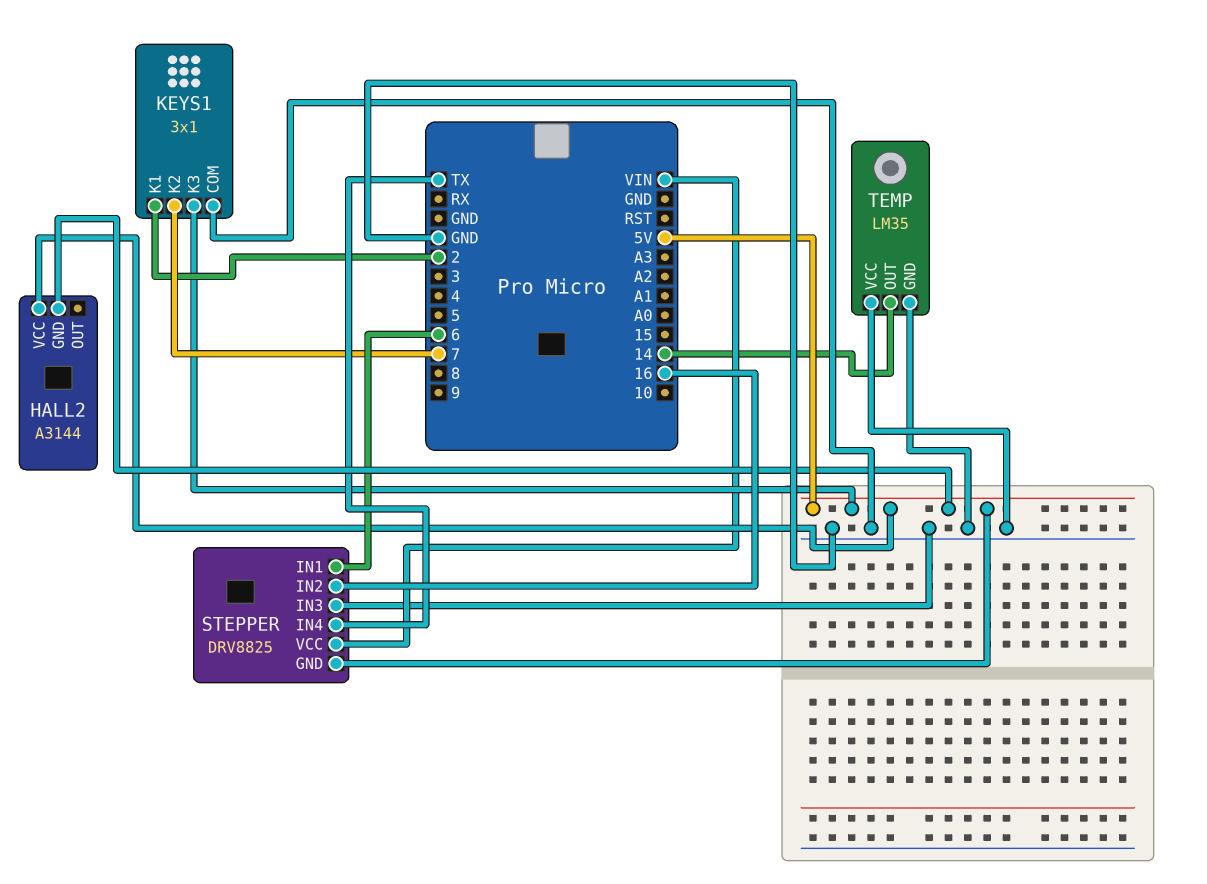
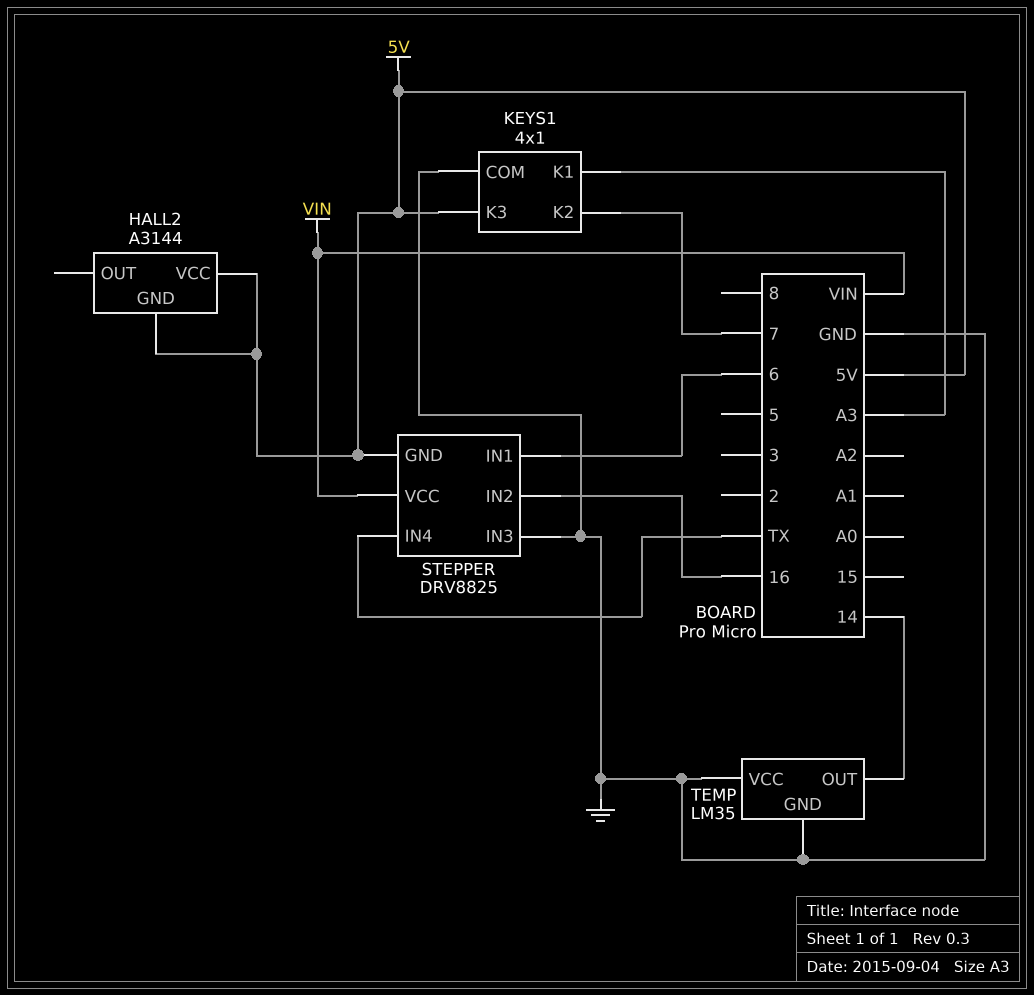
KEYS1: 3x1 -> 4x1
KEYS1 pin K1: 2 -> A3

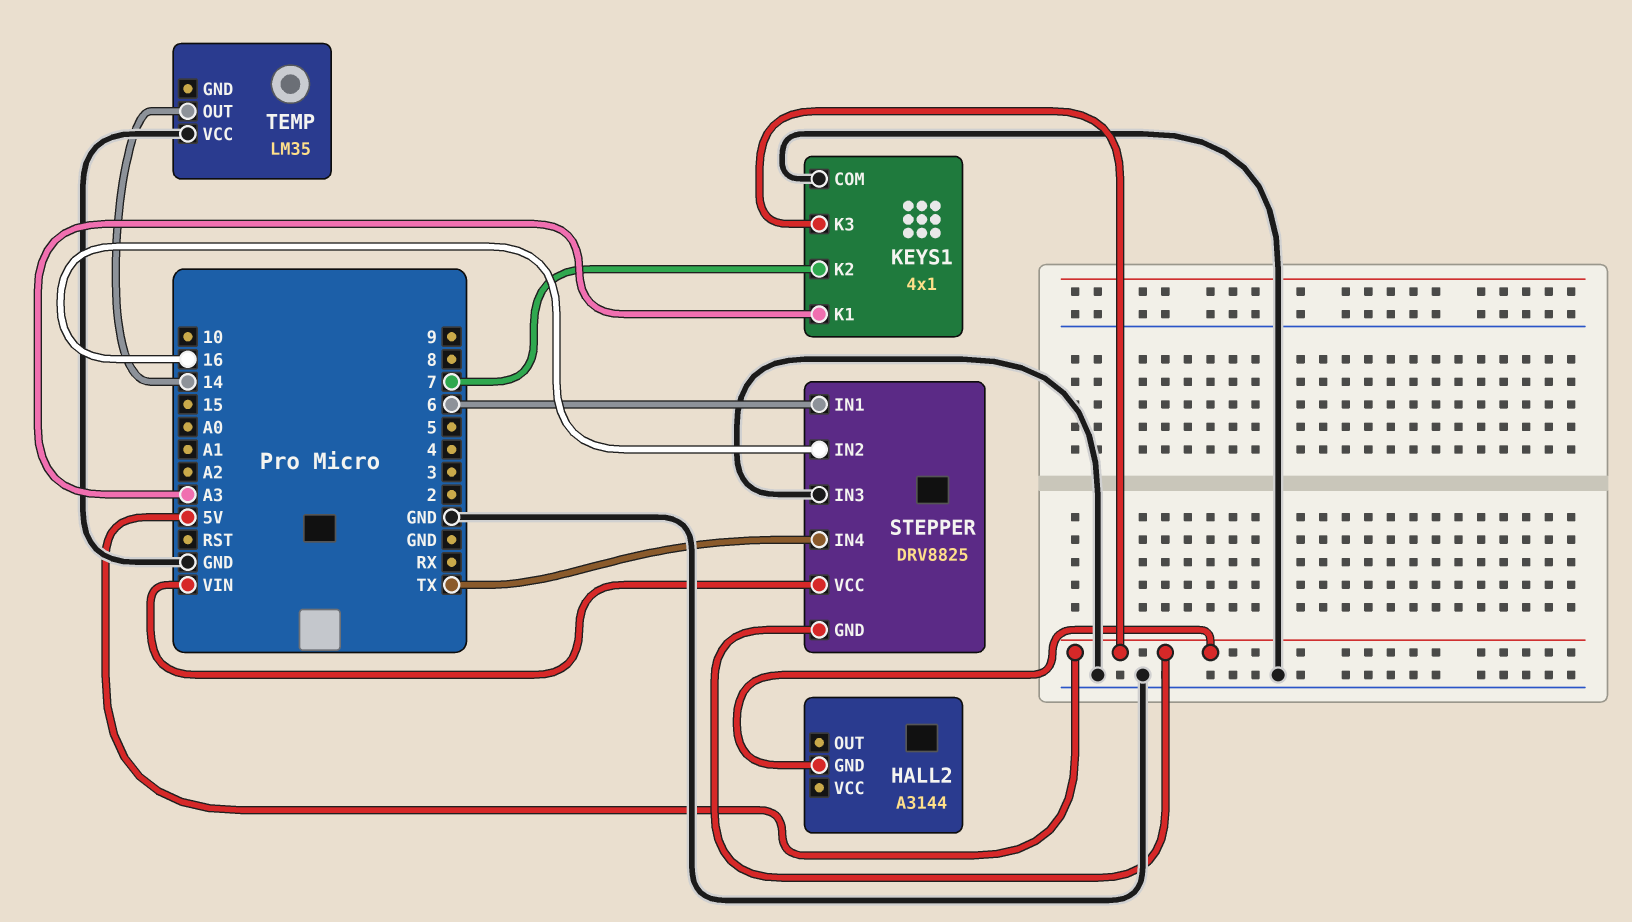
HALL2 pin VCC: 5V -> none
TEMP pin GND: GND -> none

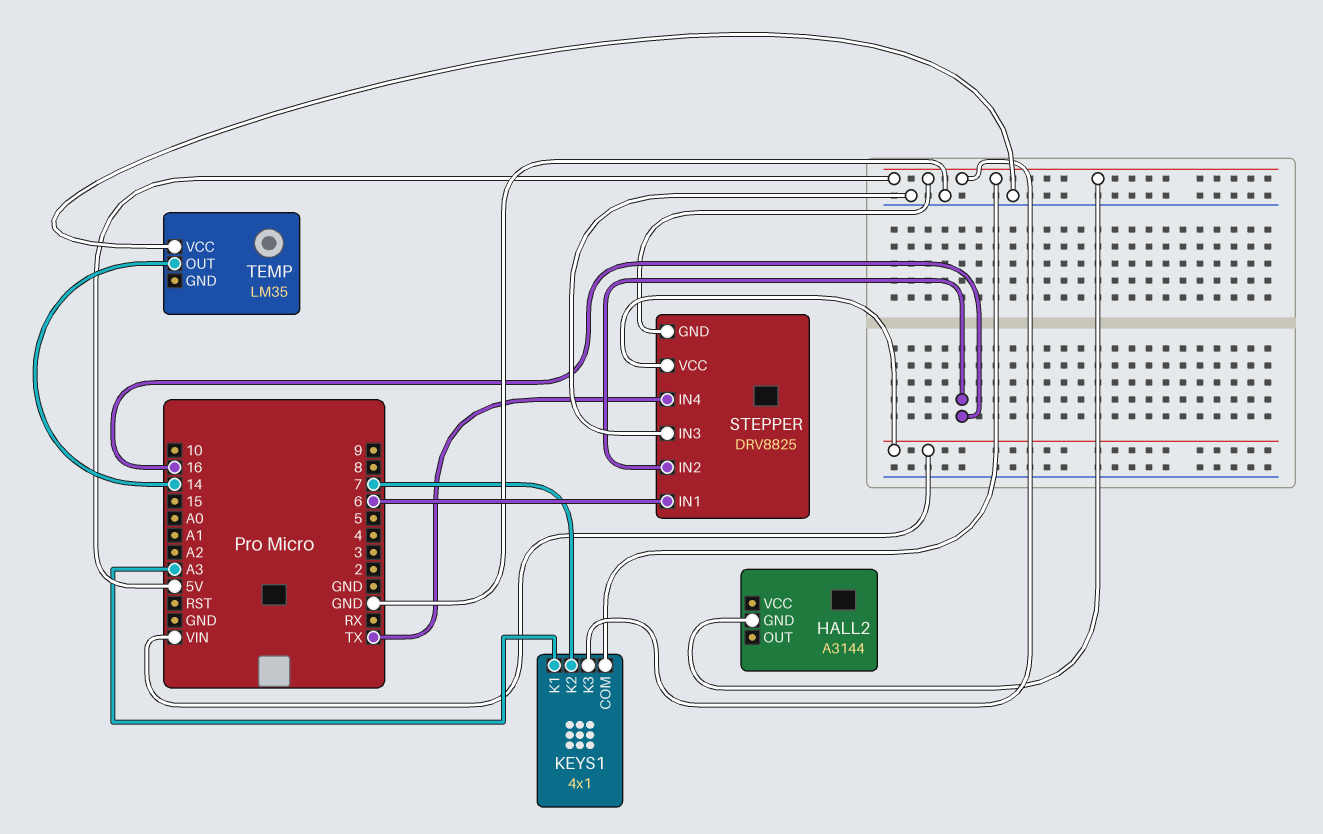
KEYS1 pin COM: GND -> 5V

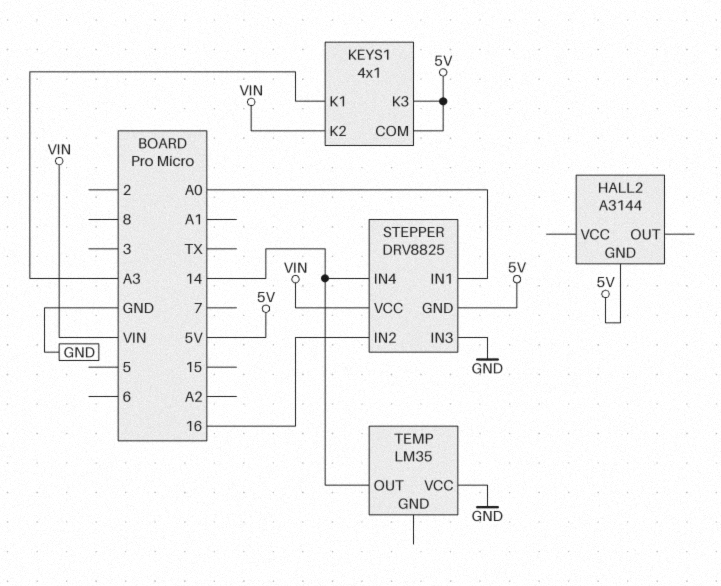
KEYS1 pin K2: 7 -> VIN
STEPPER pin IN1: 6 -> A0
STEPPER pin IN4: TX -> 14

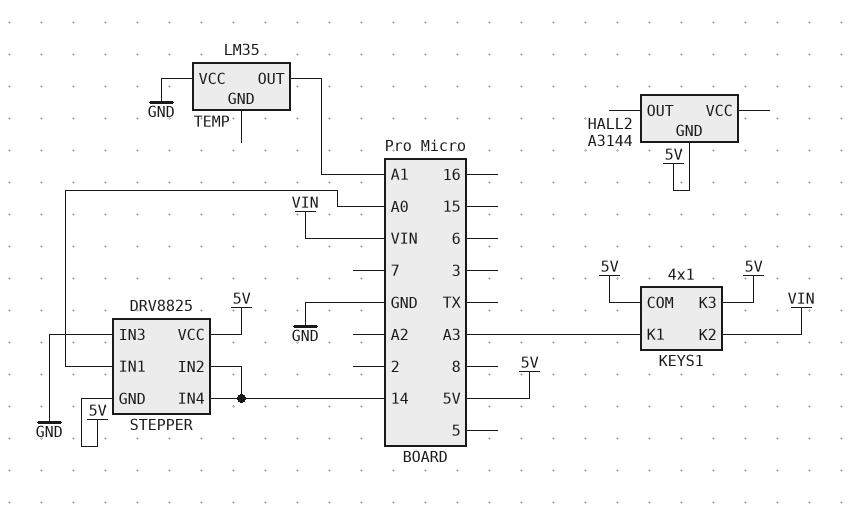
STEPPER pin IN2: 16 -> 14
STEPPER pin VCC: VIN -> 5V
TEMP pin OUT: 14 -> A1

